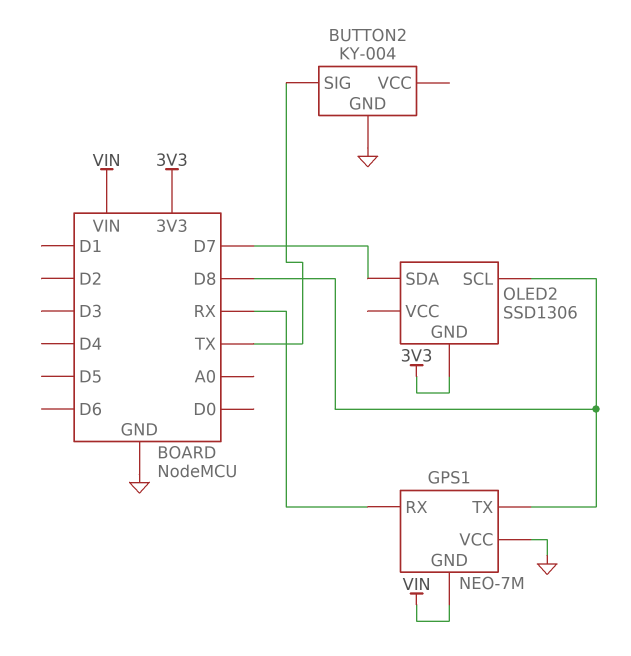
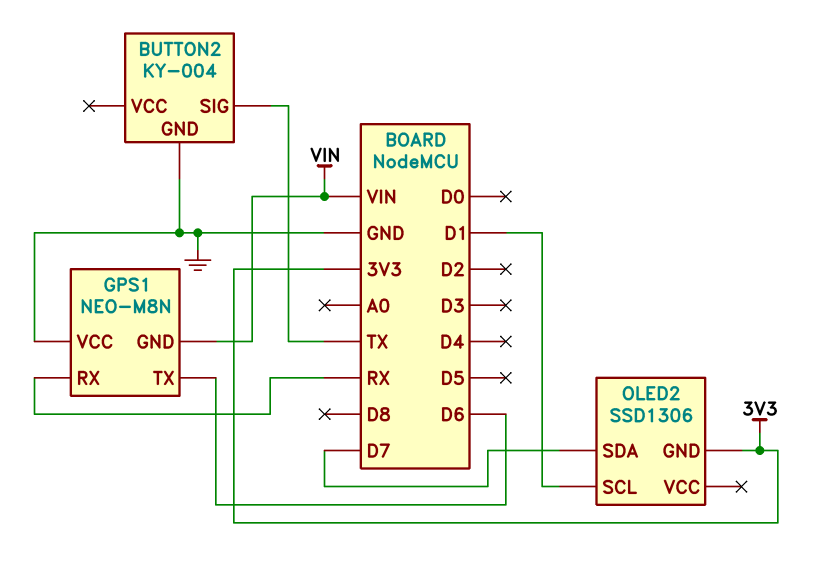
GPS1: NEO-7M -> NEO-M8N
GPS1 pin TX: D8 -> D6
OLED2 pin SCL: D8 -> D1

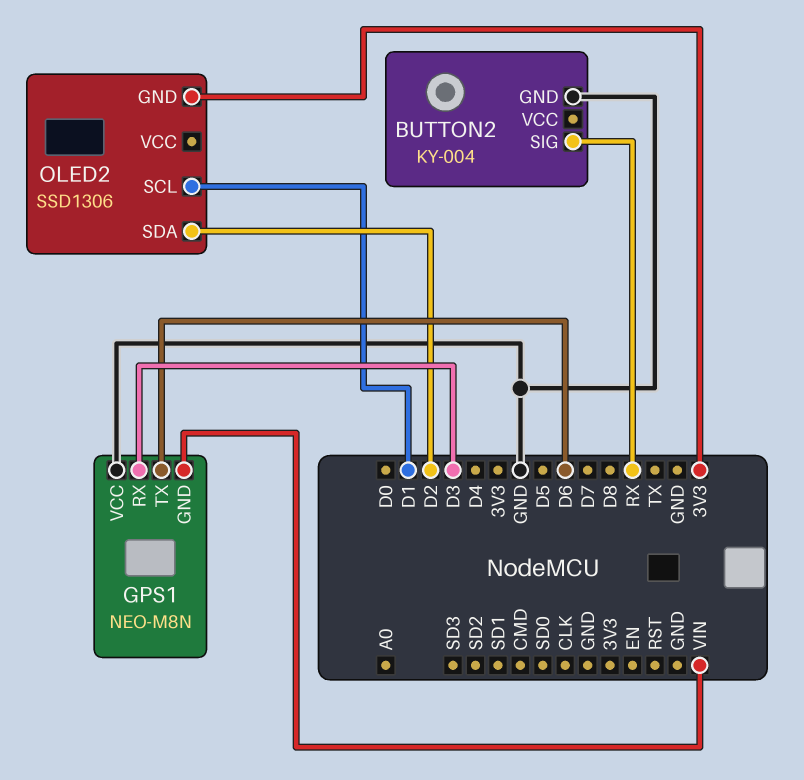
BUTTON2 pin SIG: TX -> RX
GPS1 pin RX: RX -> D3
OLED2 pin SDA: D7 -> D2

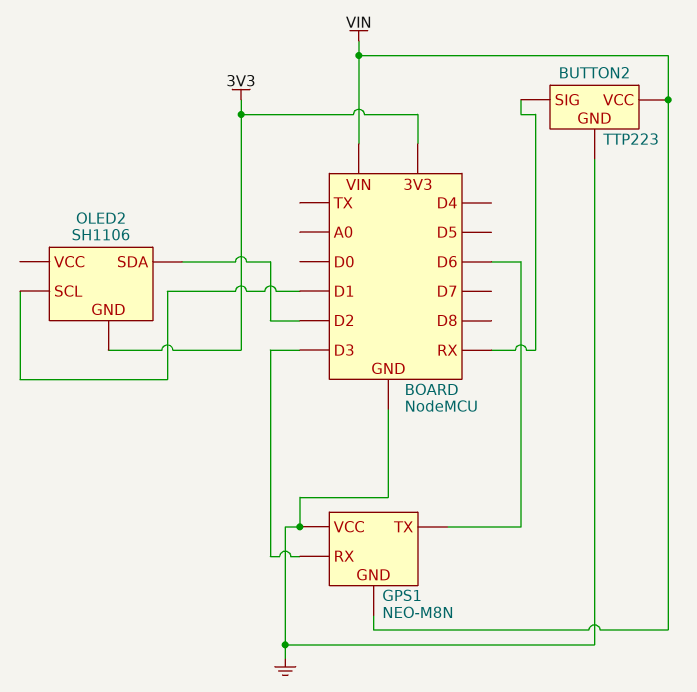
BUTTON2: KY-004 -> TTP223
BUTTON2 pin VCC: none -> VIN
OLED2: SSD1306 -> SH1106

